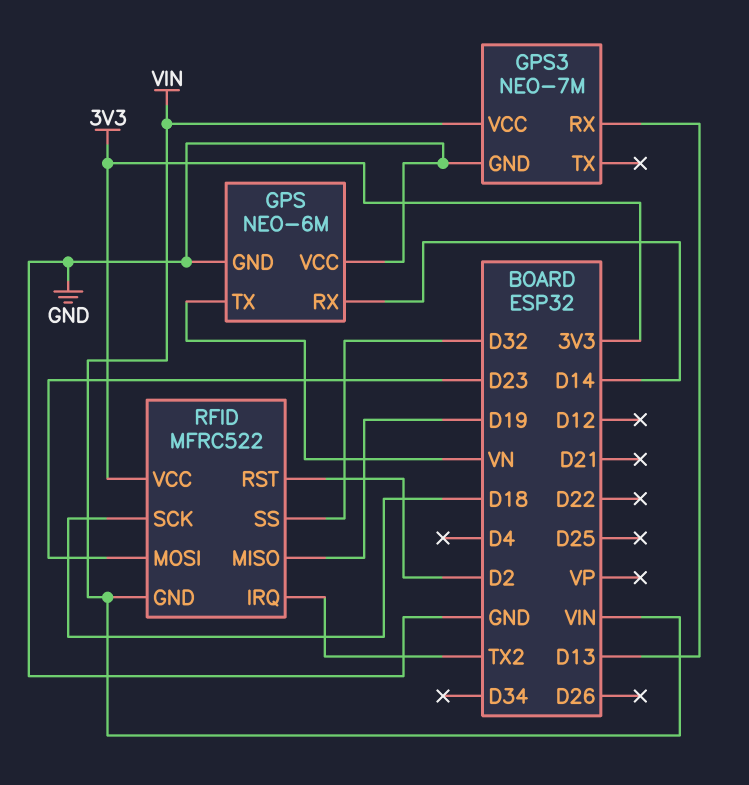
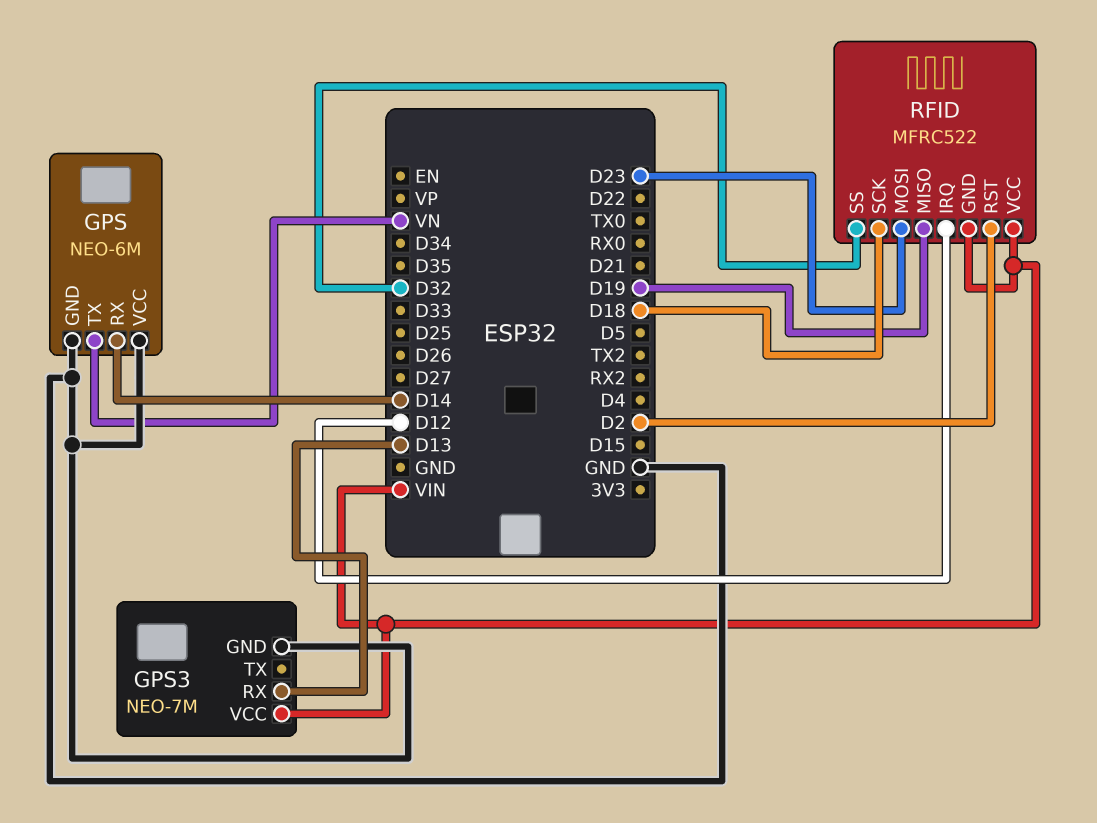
RFID pin IRQ: TX2 -> D12
RFID pin VCC: 3V3 -> VIN

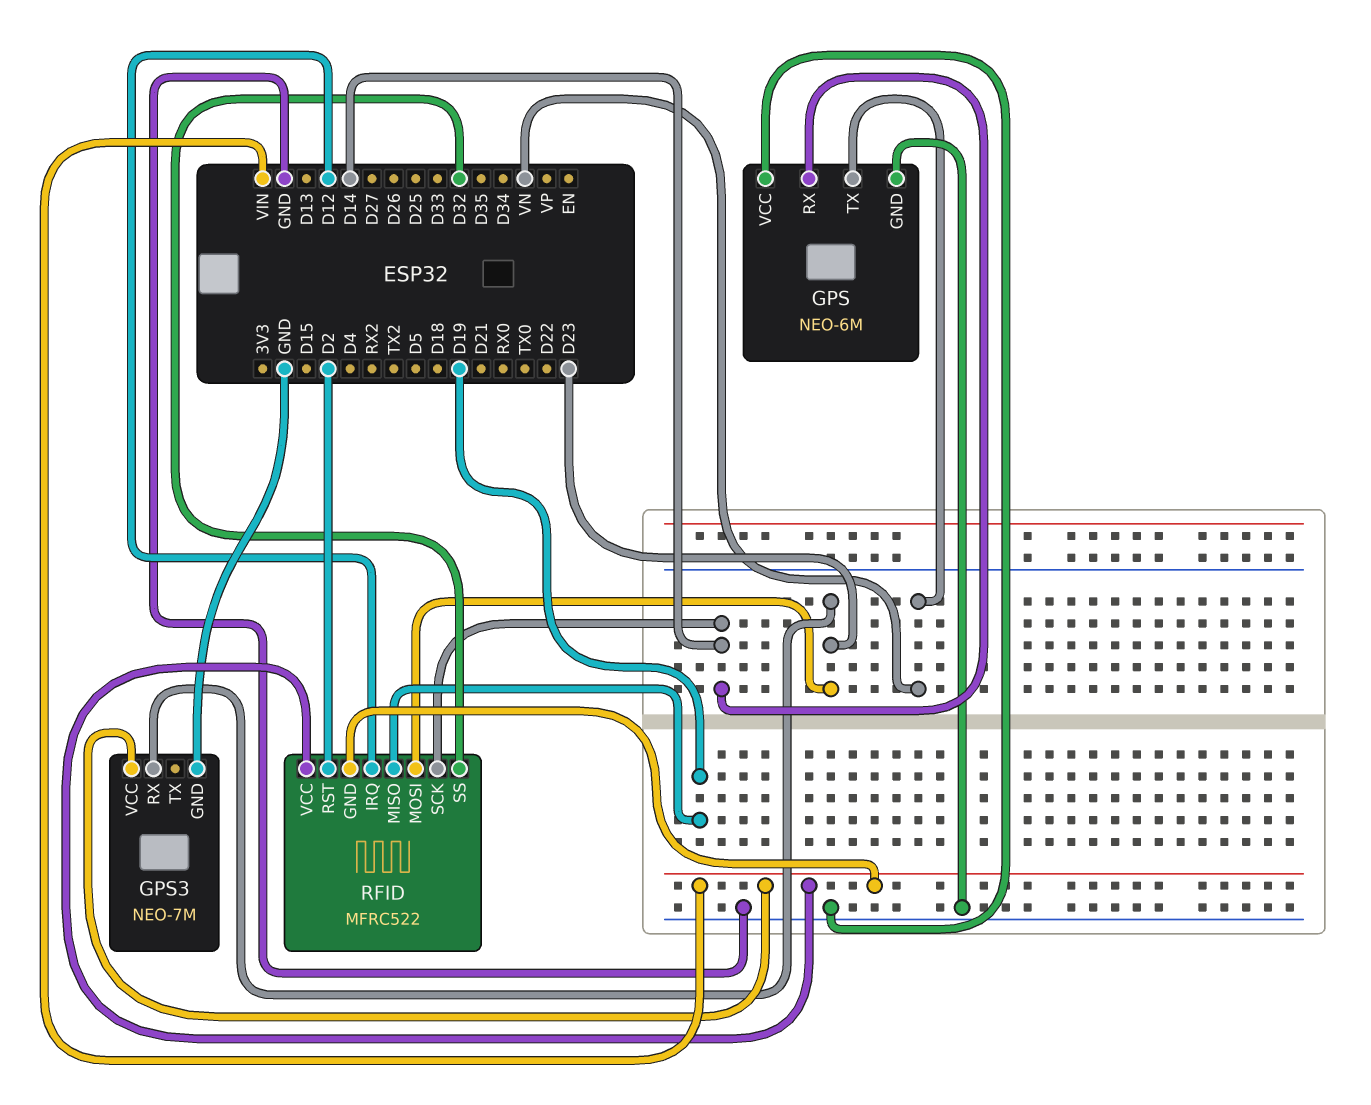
GPS3 pin RX: D13 -> D23
RFID pin SCK: D18 -> D14

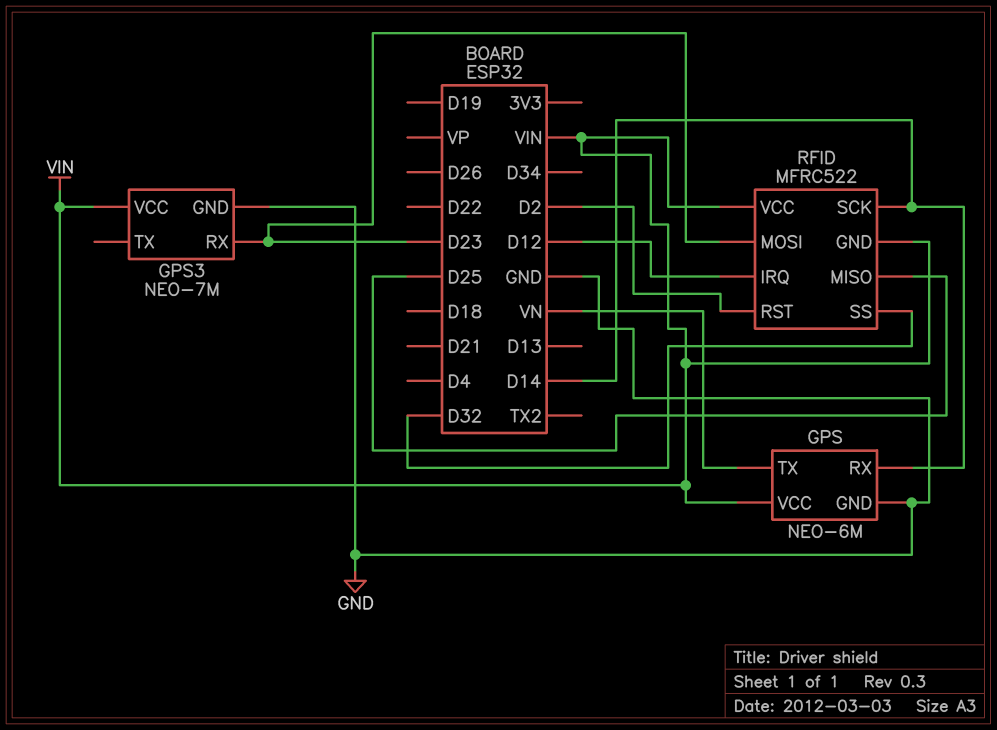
GPS pin VCC: GND -> VIN
RFID pin MISO: D19 -> D25

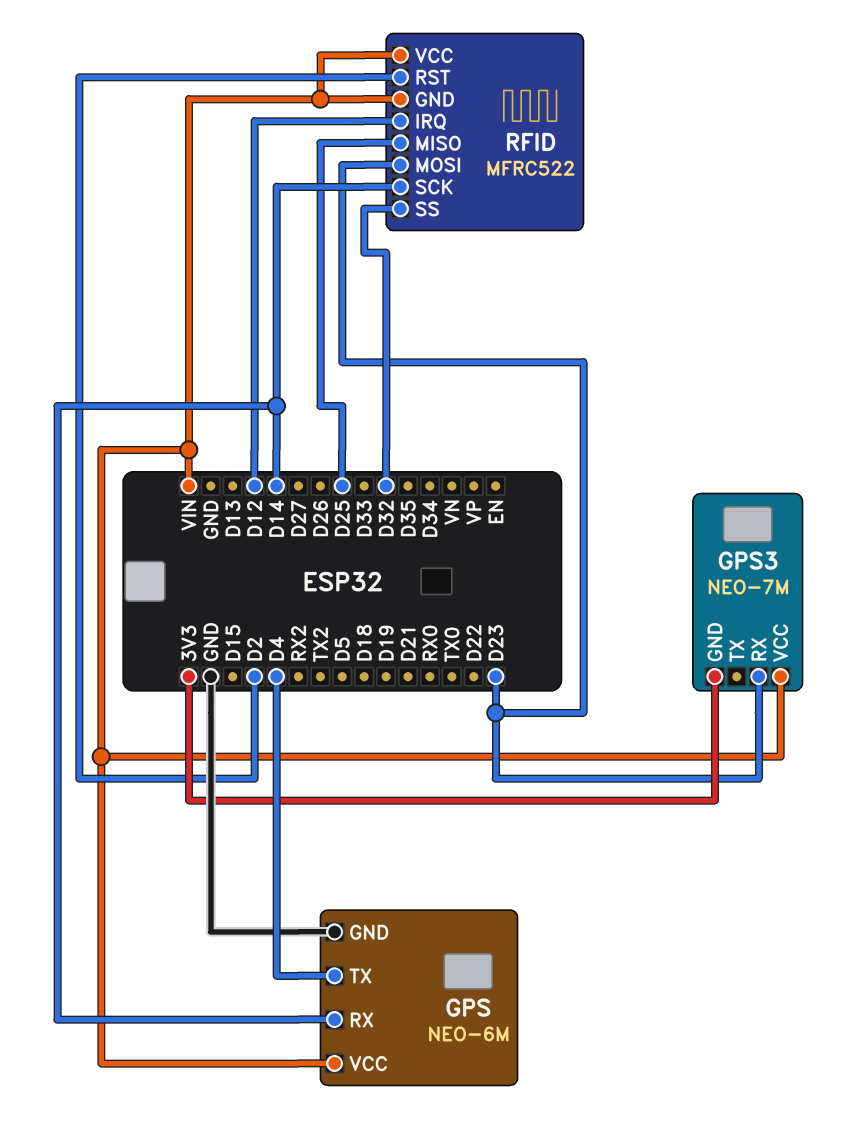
GPS pin TX: VN -> D4
GPS3 pin GND: GND -> 3V3

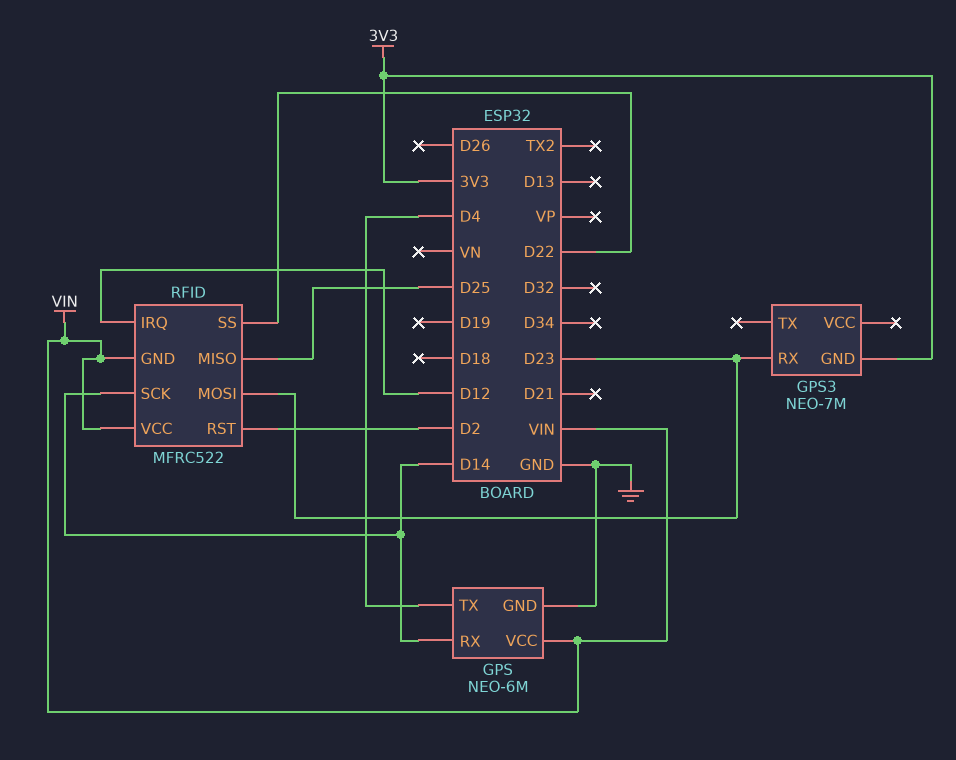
GPS3 pin VCC: VIN -> none
RFID pin SS: D32 -> D22

